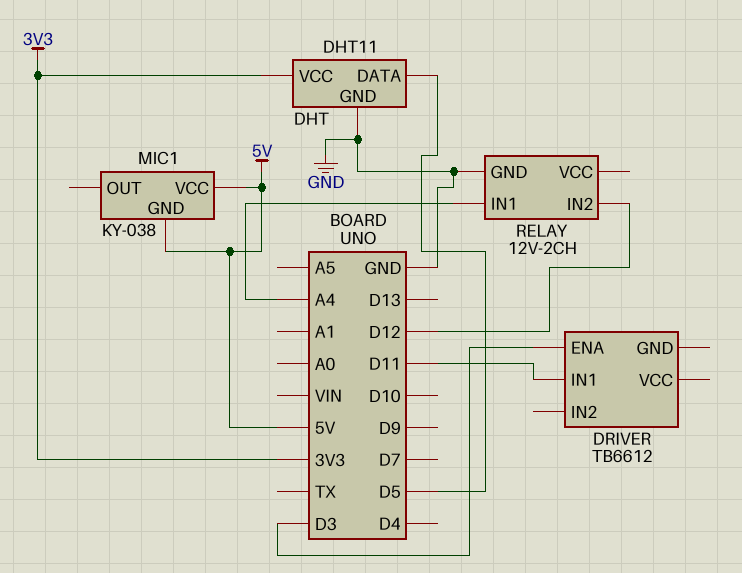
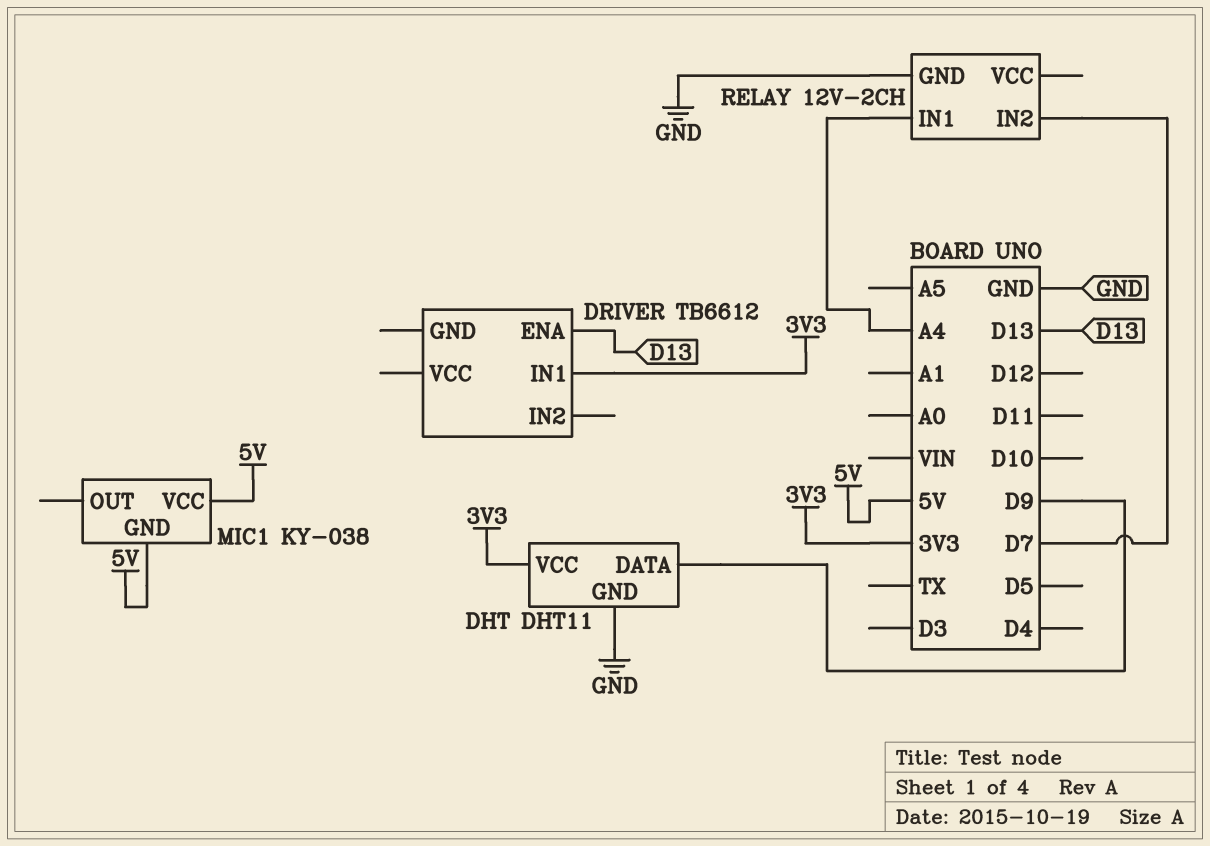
DHT pin DATA: D5 -> D9
DRIVER pin ENA: D3 -> D13
DRIVER pin IN1: D11 -> 3V3
RELAY pin IN2: D12 -> D7

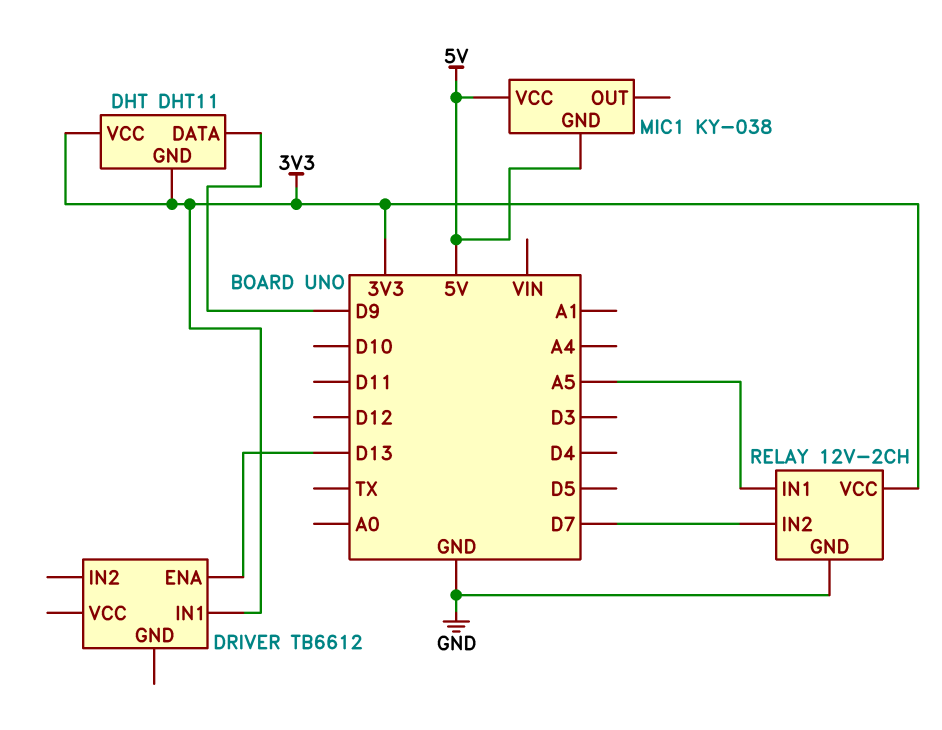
DHT pin GND: GND -> 3V3
RELAY pin IN1: A4 -> A5
RELAY pin VCC: none -> 3V3

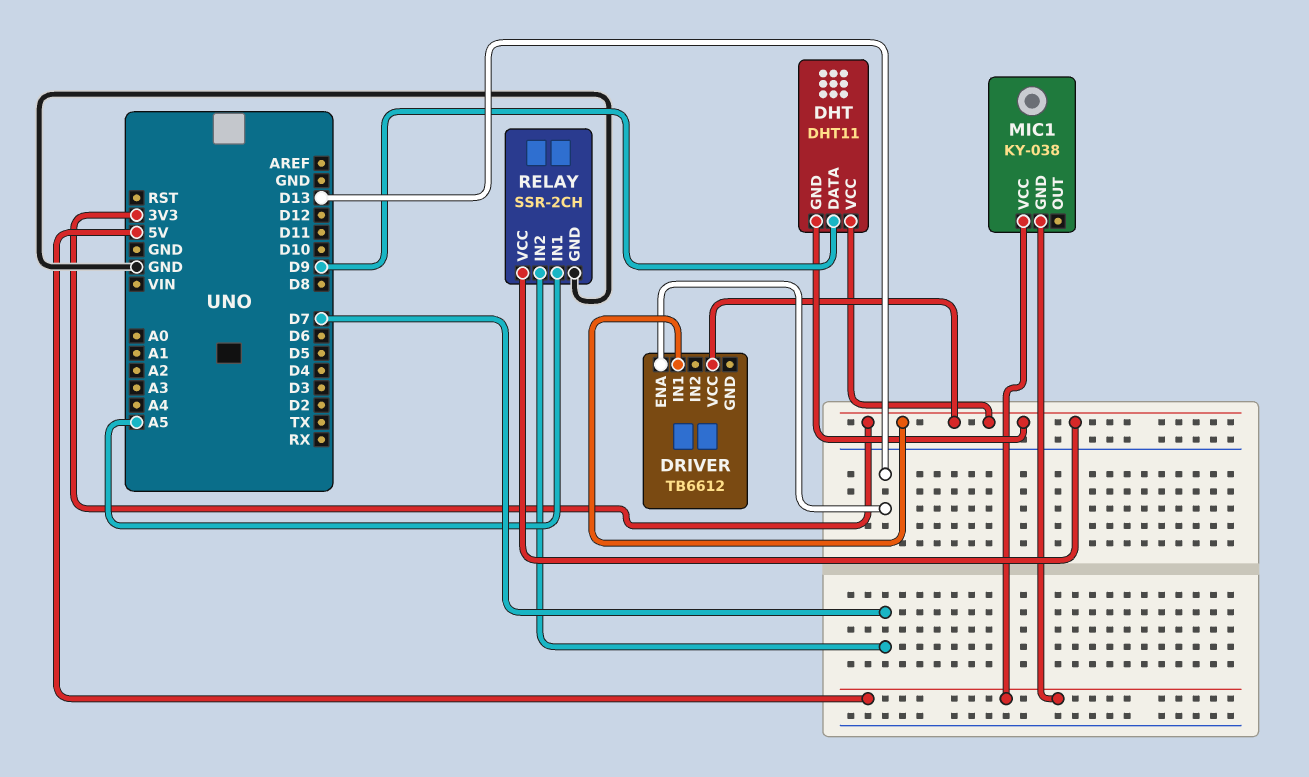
DRIVER pin VCC: none -> 3V3
RELAY: 12V-2CH -> SSR-2CH

